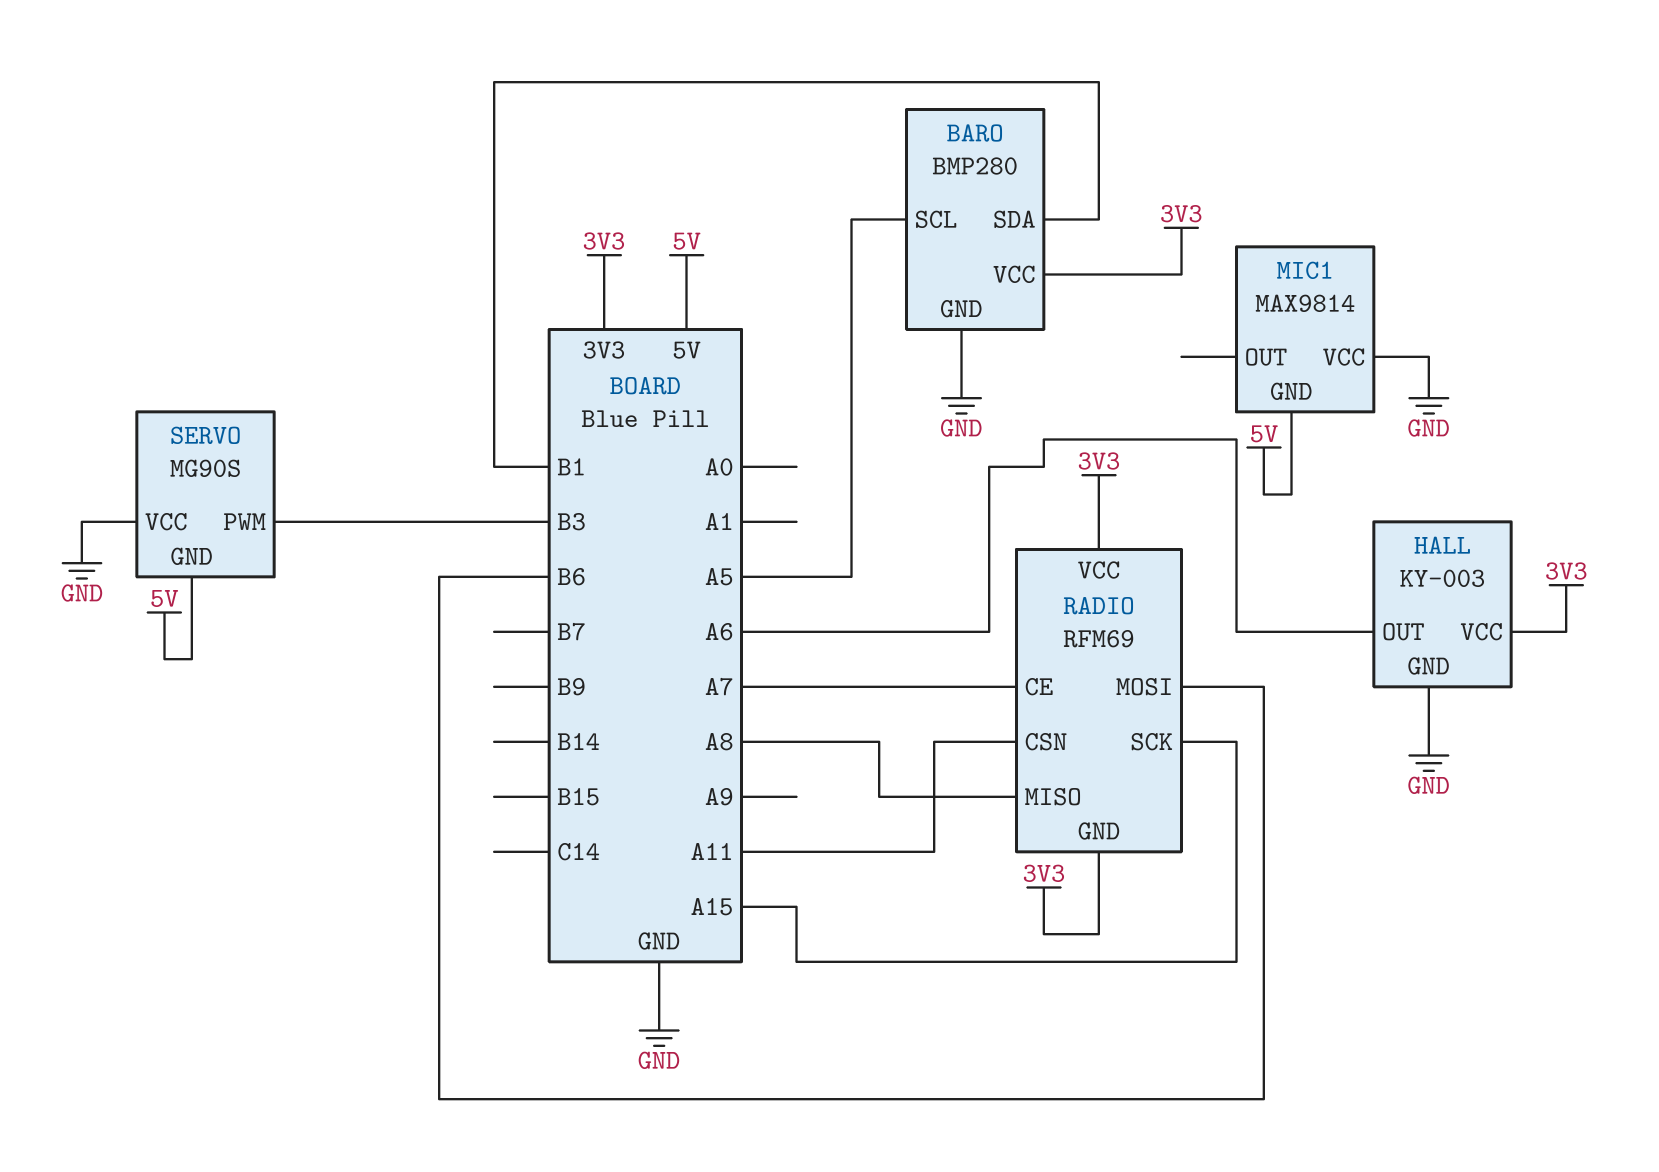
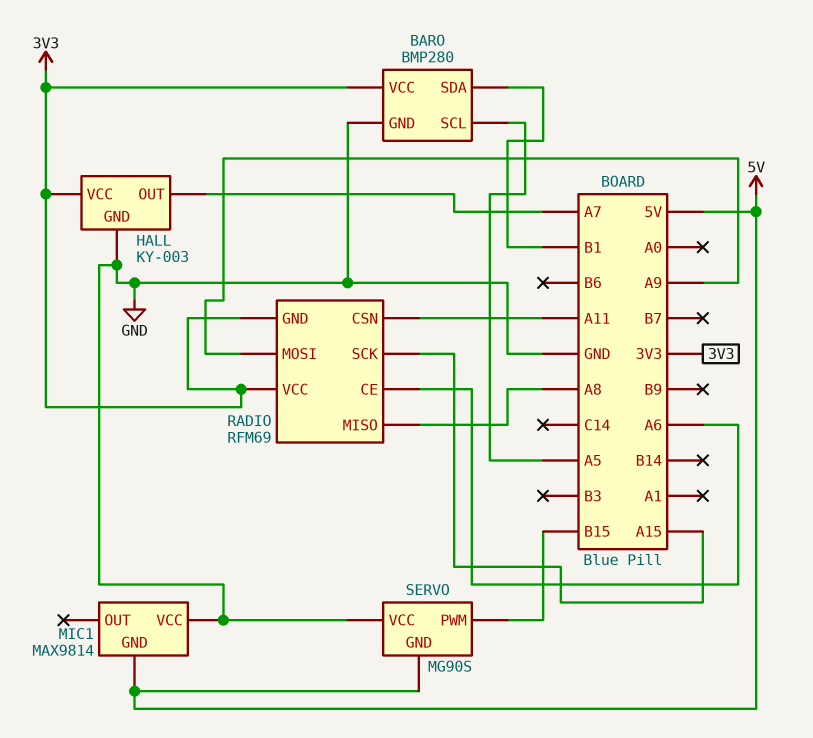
HALL pin OUT: A6 -> A7
RADIO pin CE: A7 -> A6
RADIO pin MOSI: B6 -> A9
SERVO pin PWM: B3 -> B15

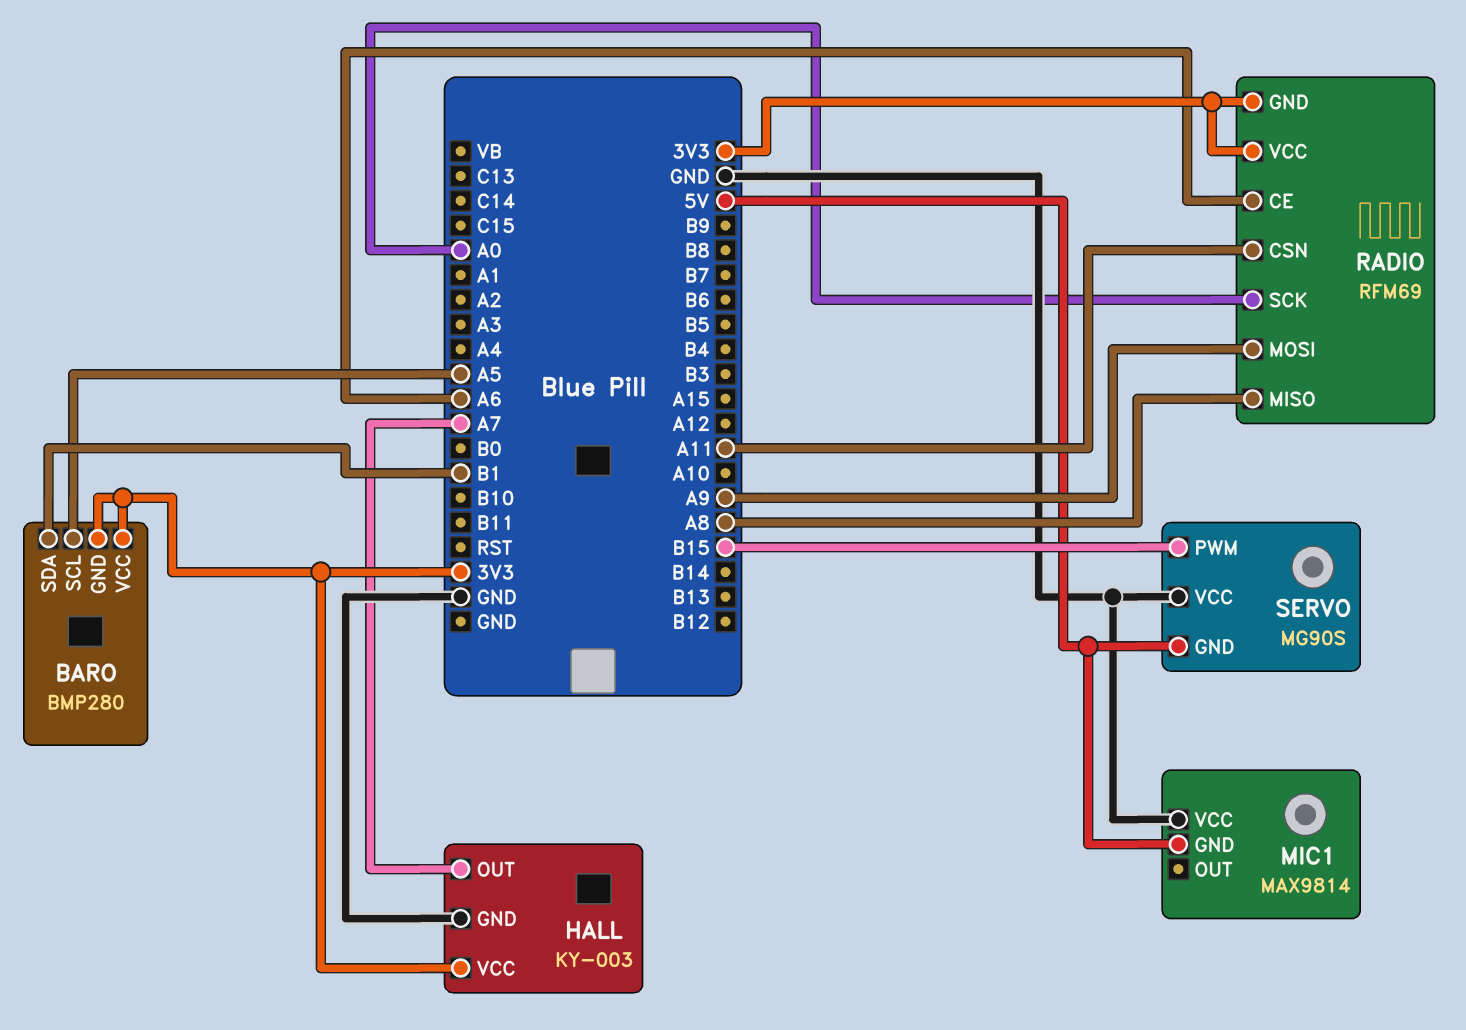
BARO pin GND: GND -> 3V3
RADIO pin SCK: A15 -> A0

